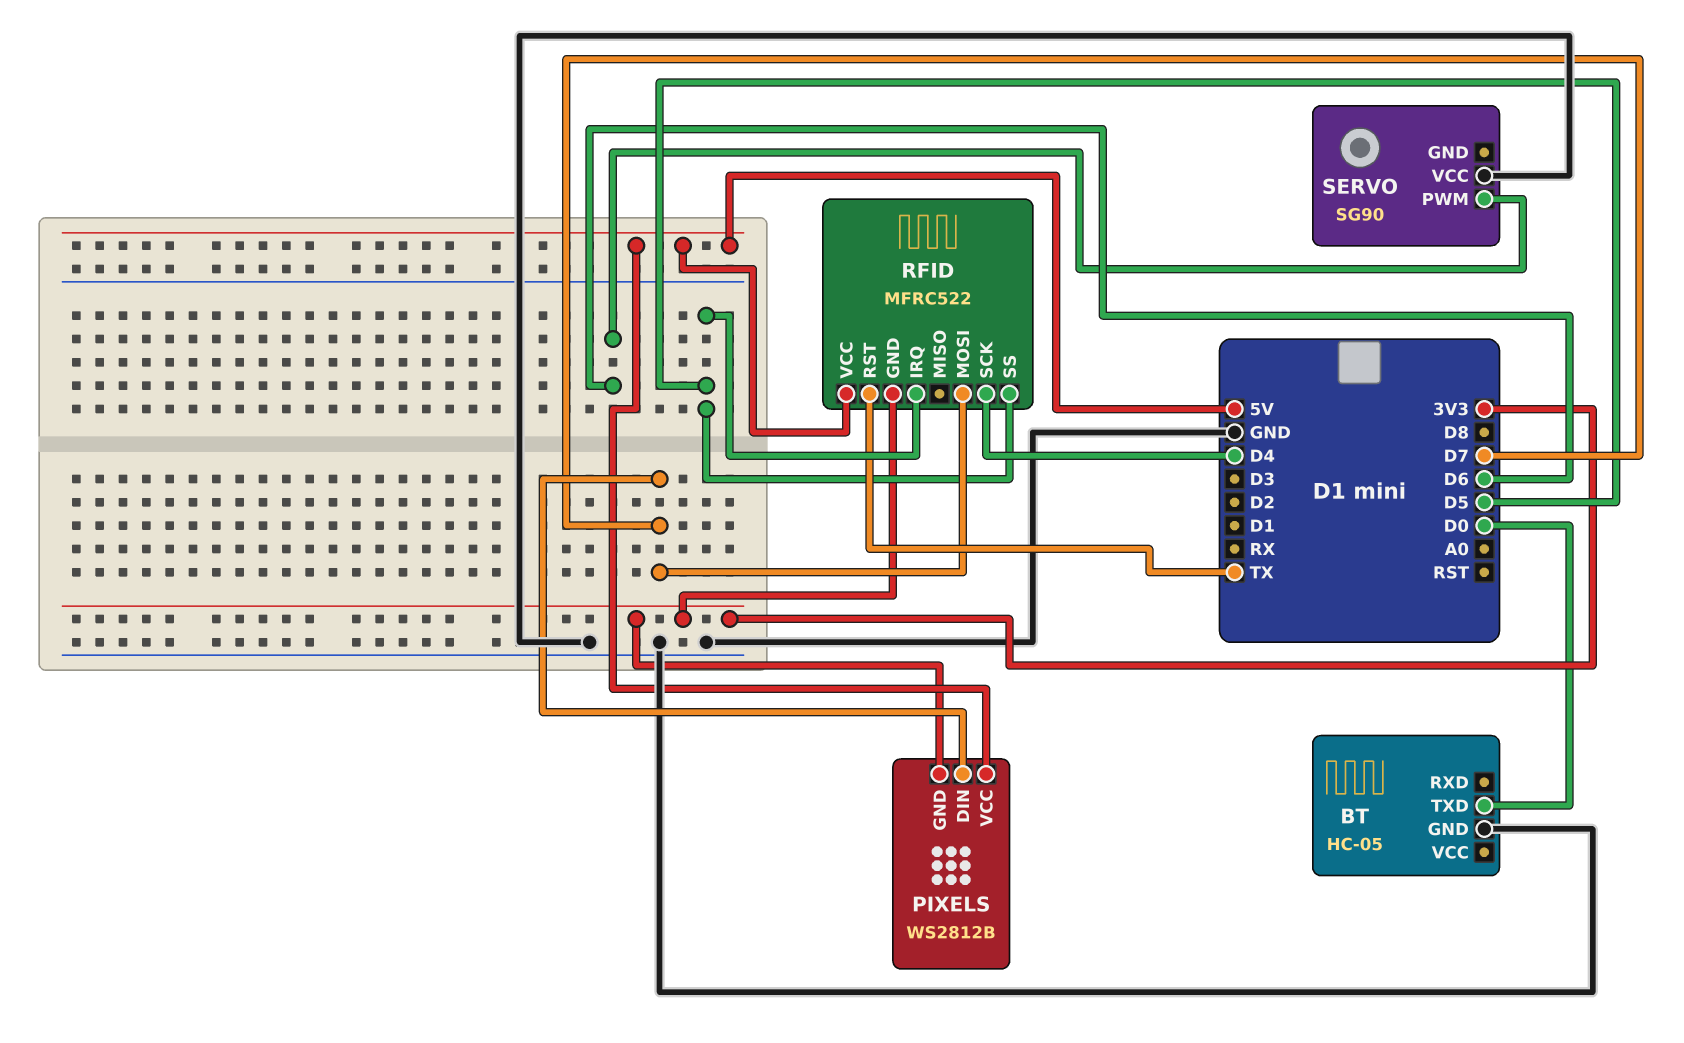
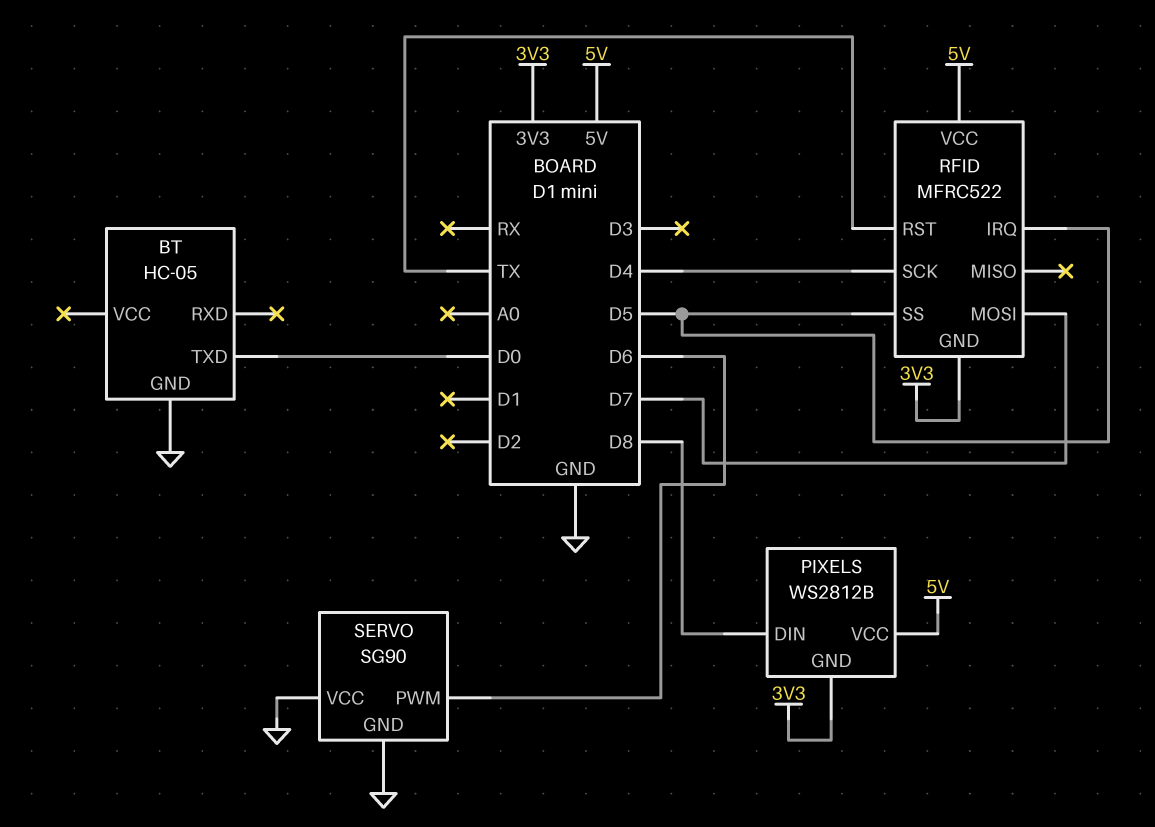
PIXELS pin DIN: D7 -> D8
SERVO pin GND: none -> GND

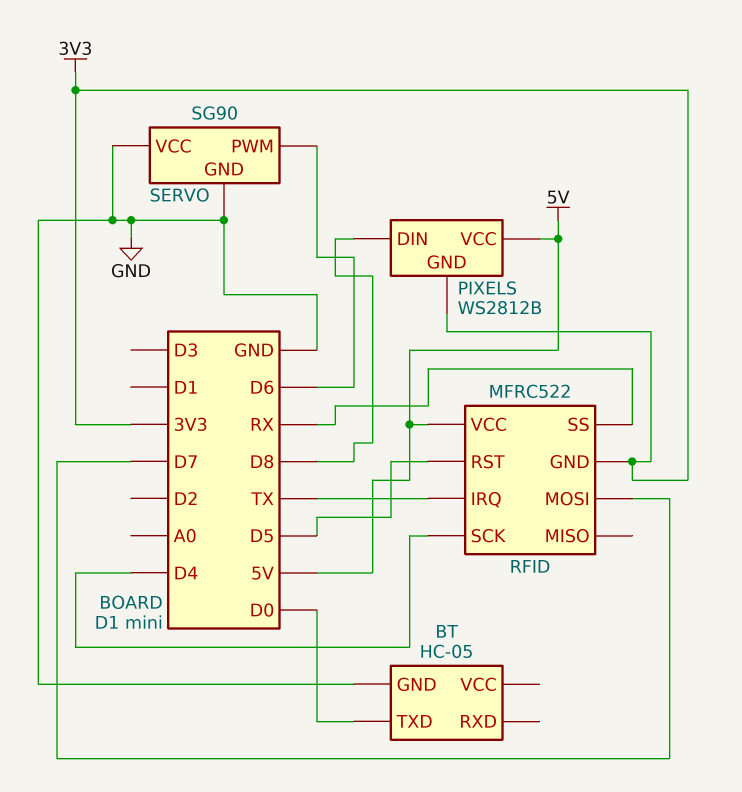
RFID pin IRQ: D5 -> TX
RFID pin RST: TX -> D5
RFID pin SS: D5 -> RX

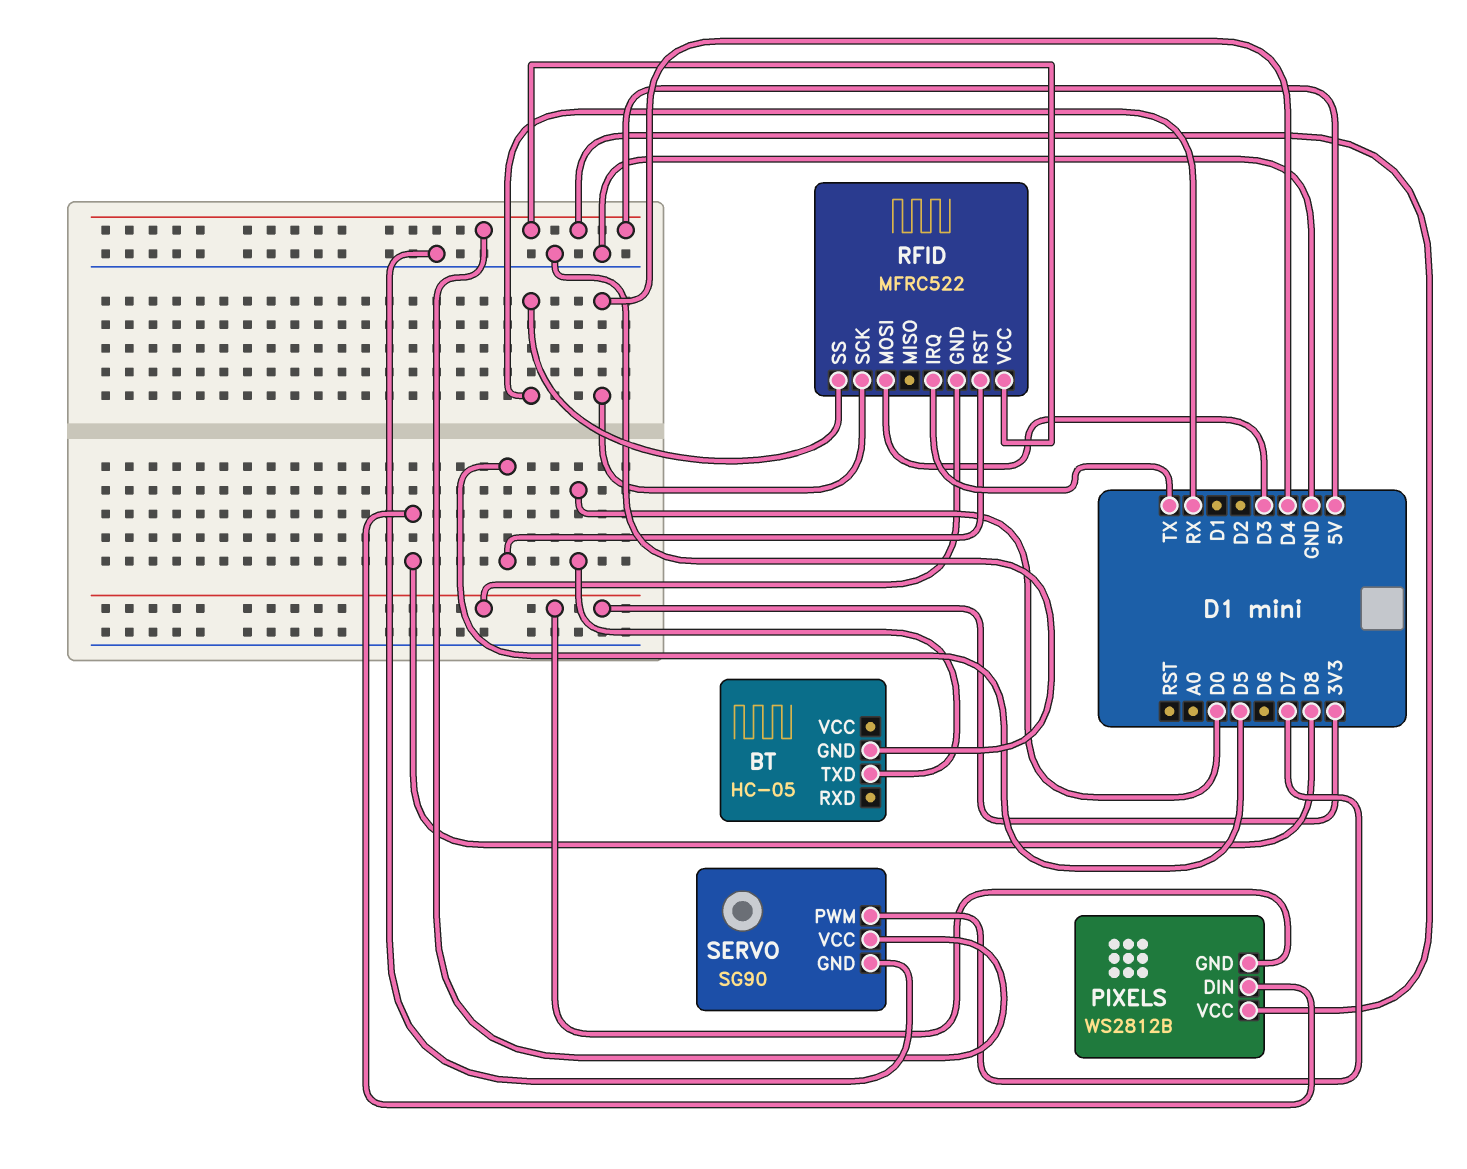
RFID pin MOSI: D7 -> D3
SERVO pin PWM: D6 -> D7
SERVO pin VCC: GND -> 5V

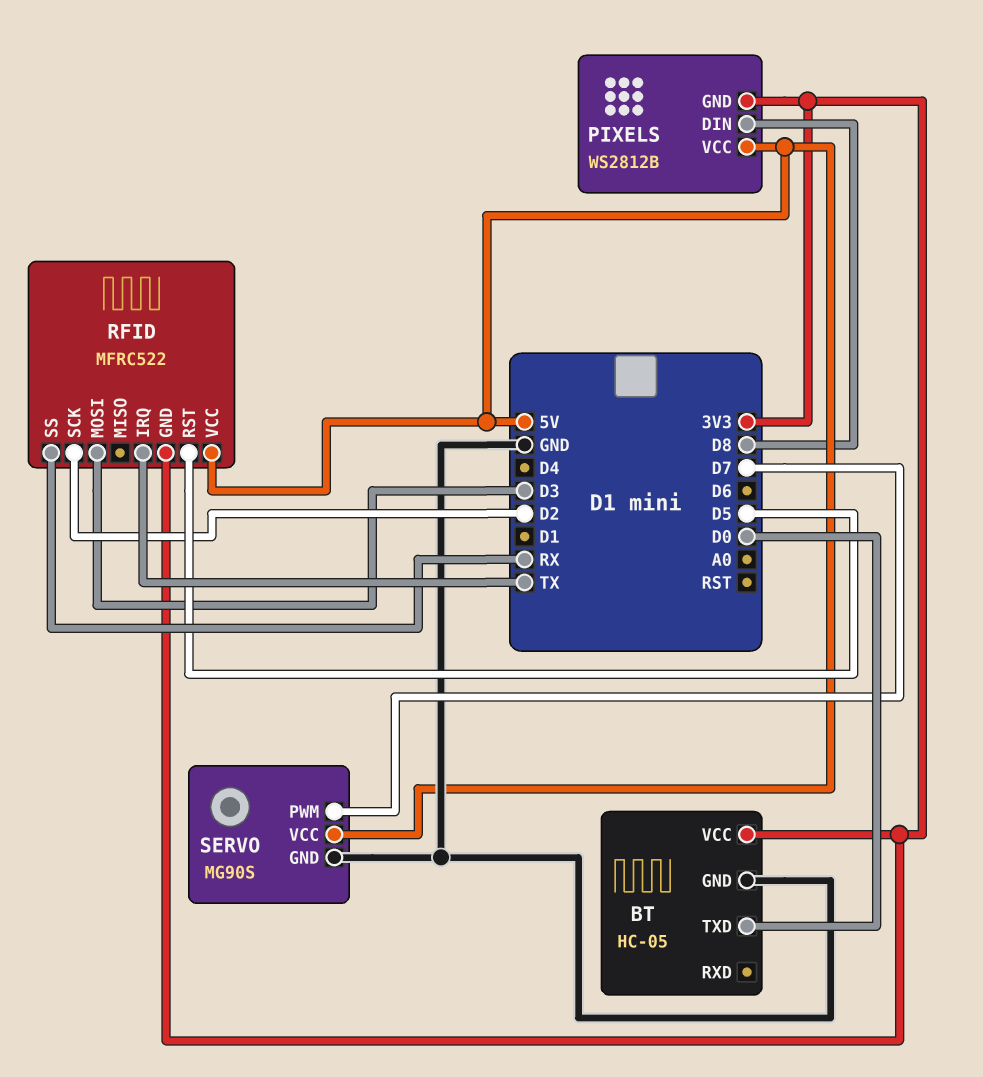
BT pin VCC: none -> 3V3
RFID pin SCK: D4 -> D2
SERVO: SG90 -> MG90S

